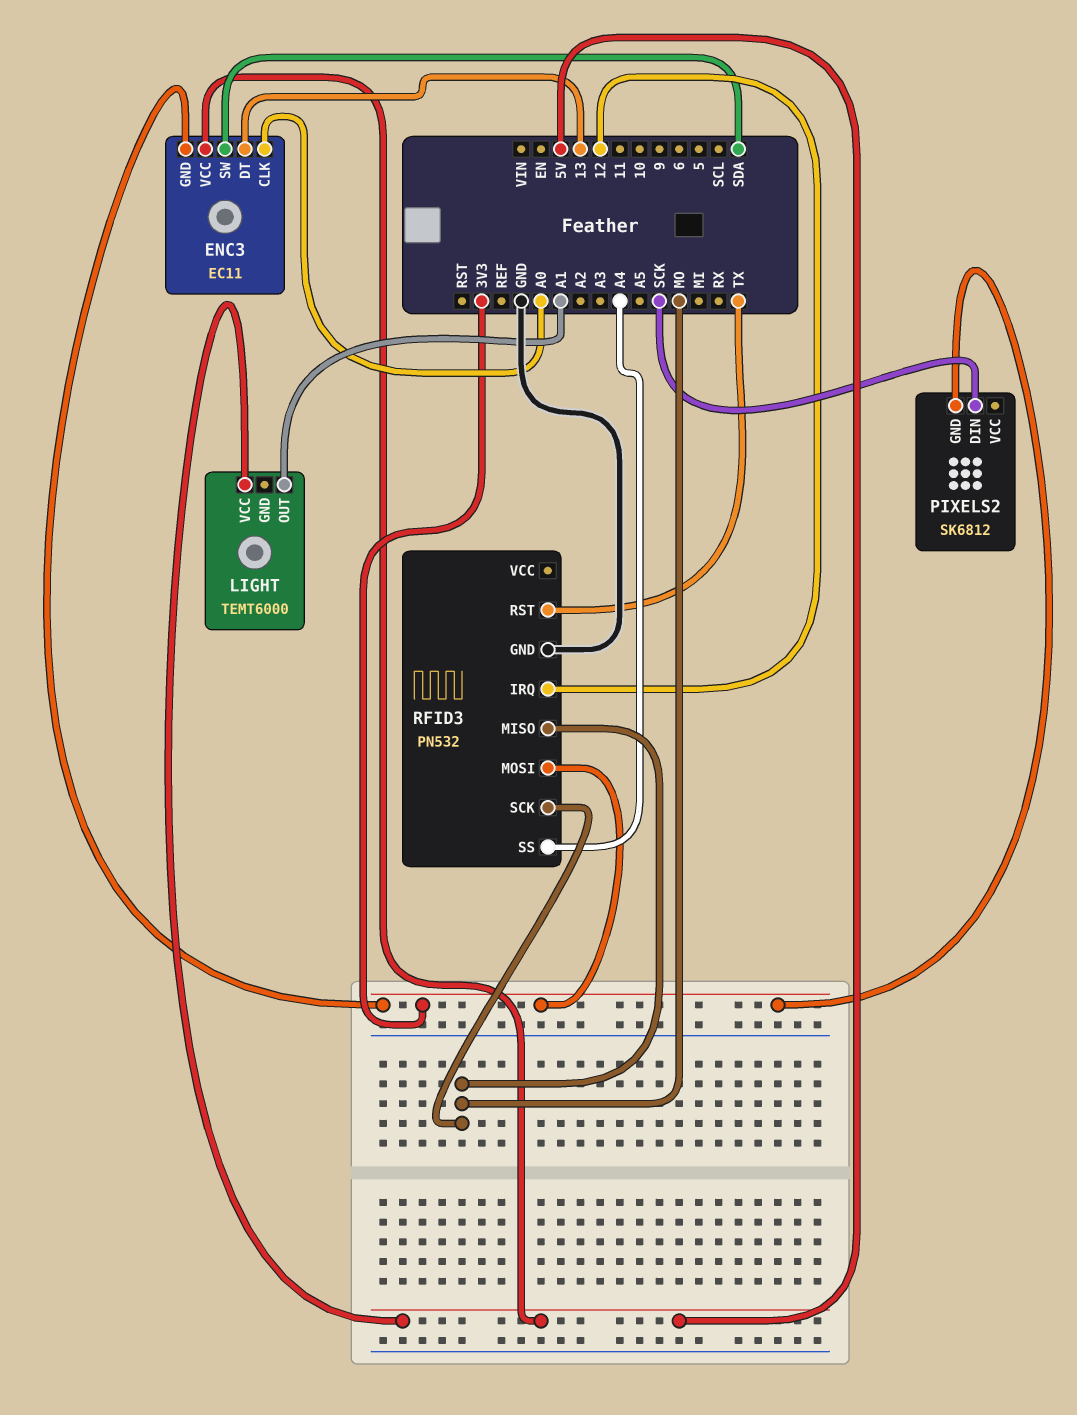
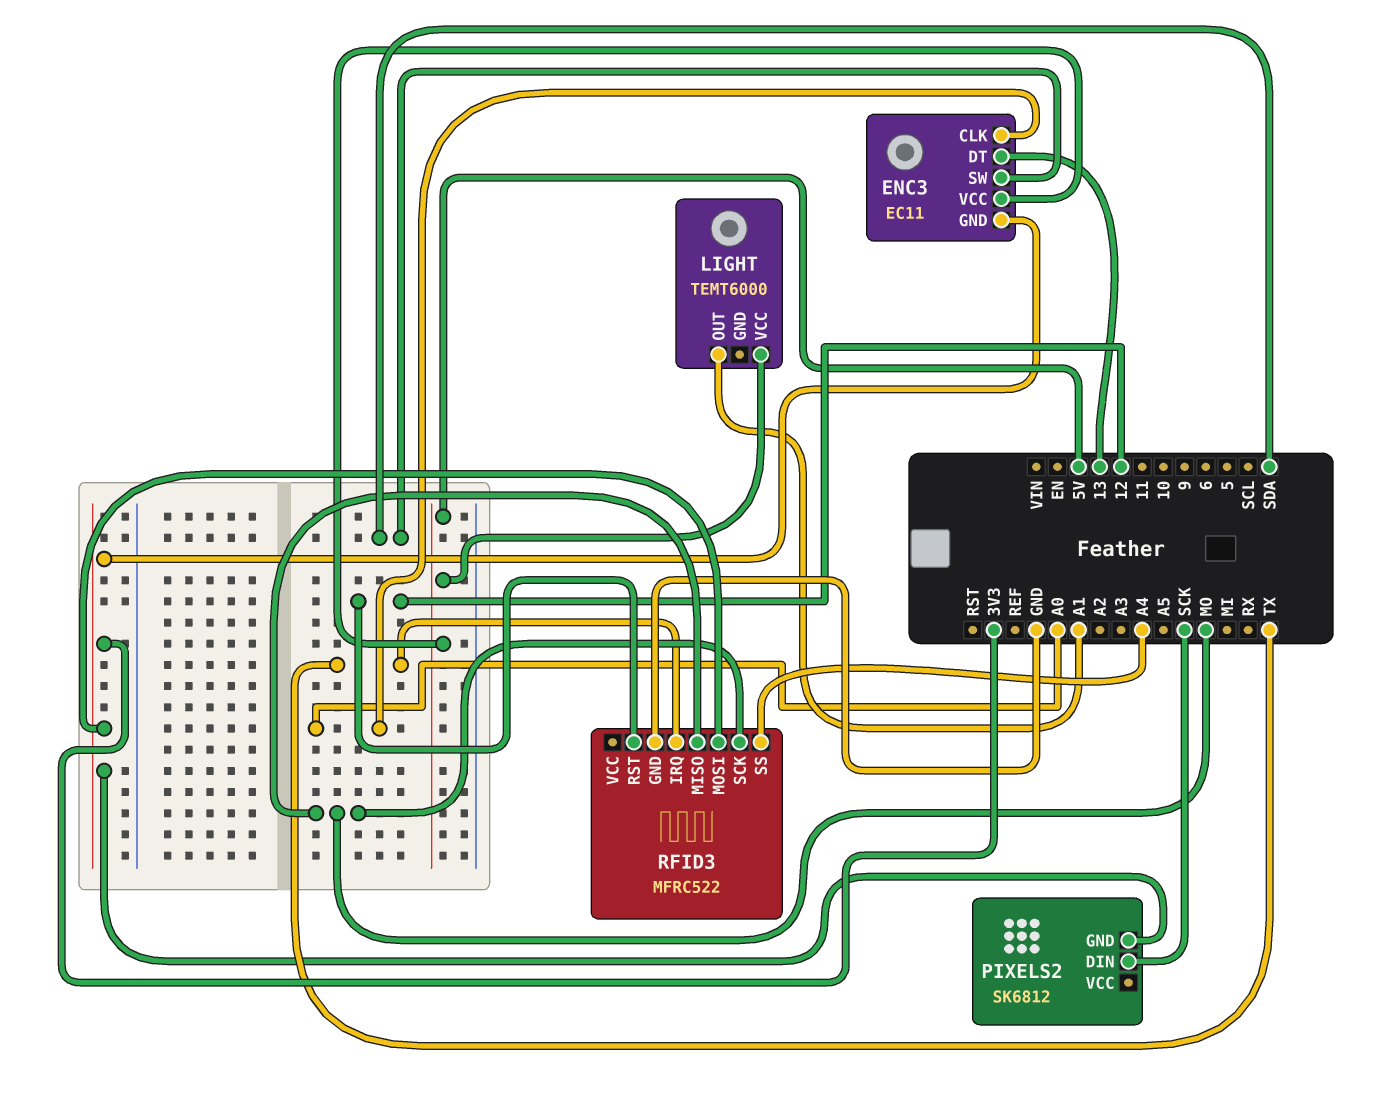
RFID3: PN532 -> MFRC522
RFID3 pin IRQ: 12 -> TX
RFID3 pin RST: TX -> 12

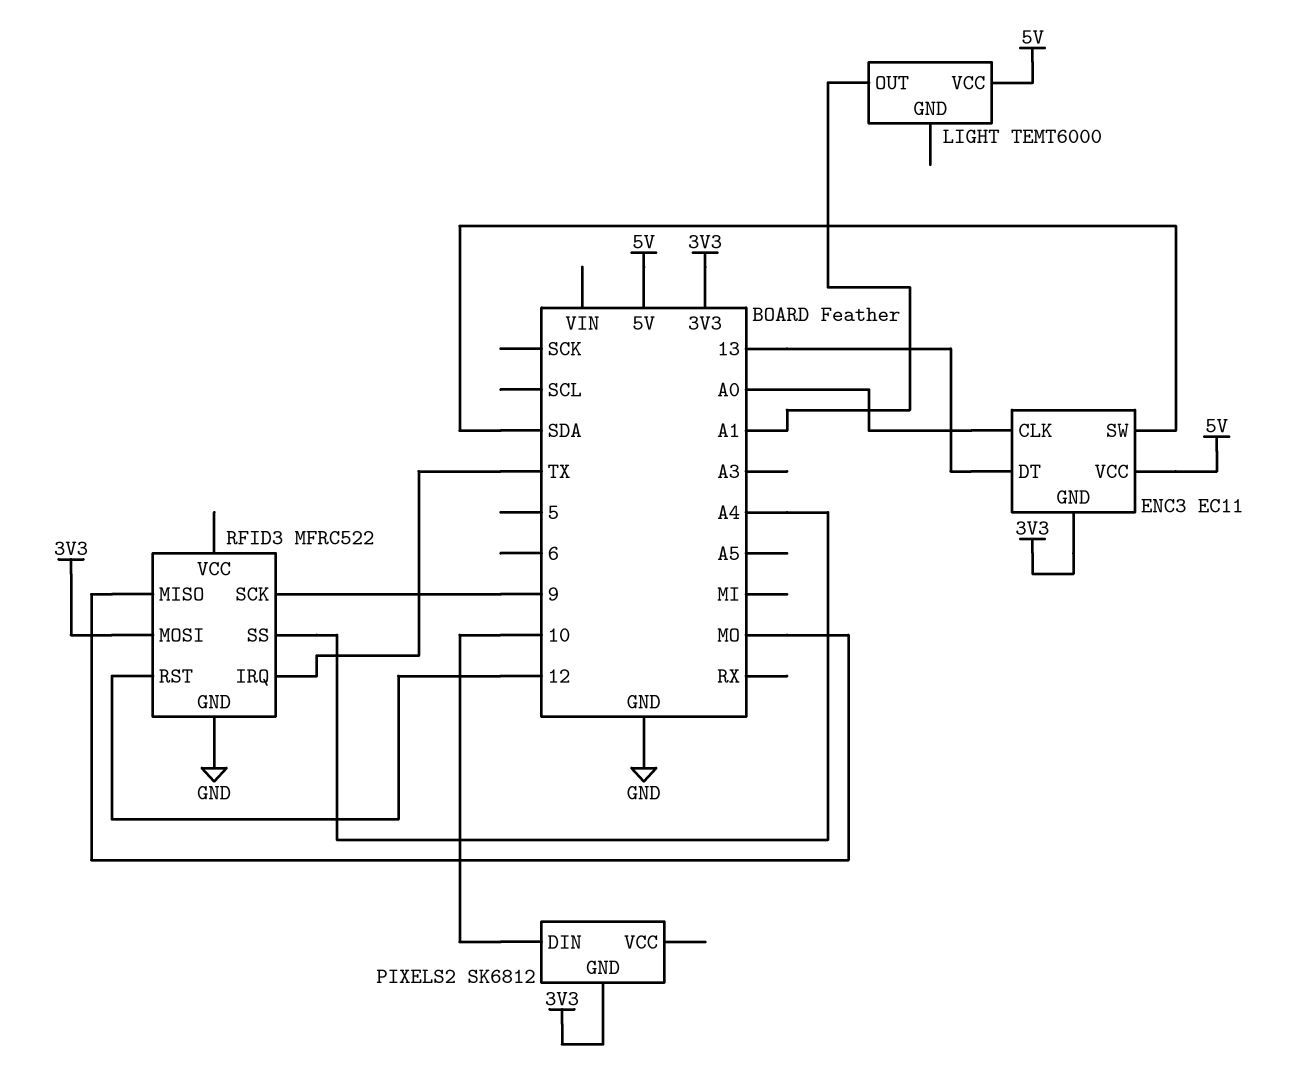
PIXELS2 pin DIN: SCK -> 10
RFID3 pin SCK: MO -> 9

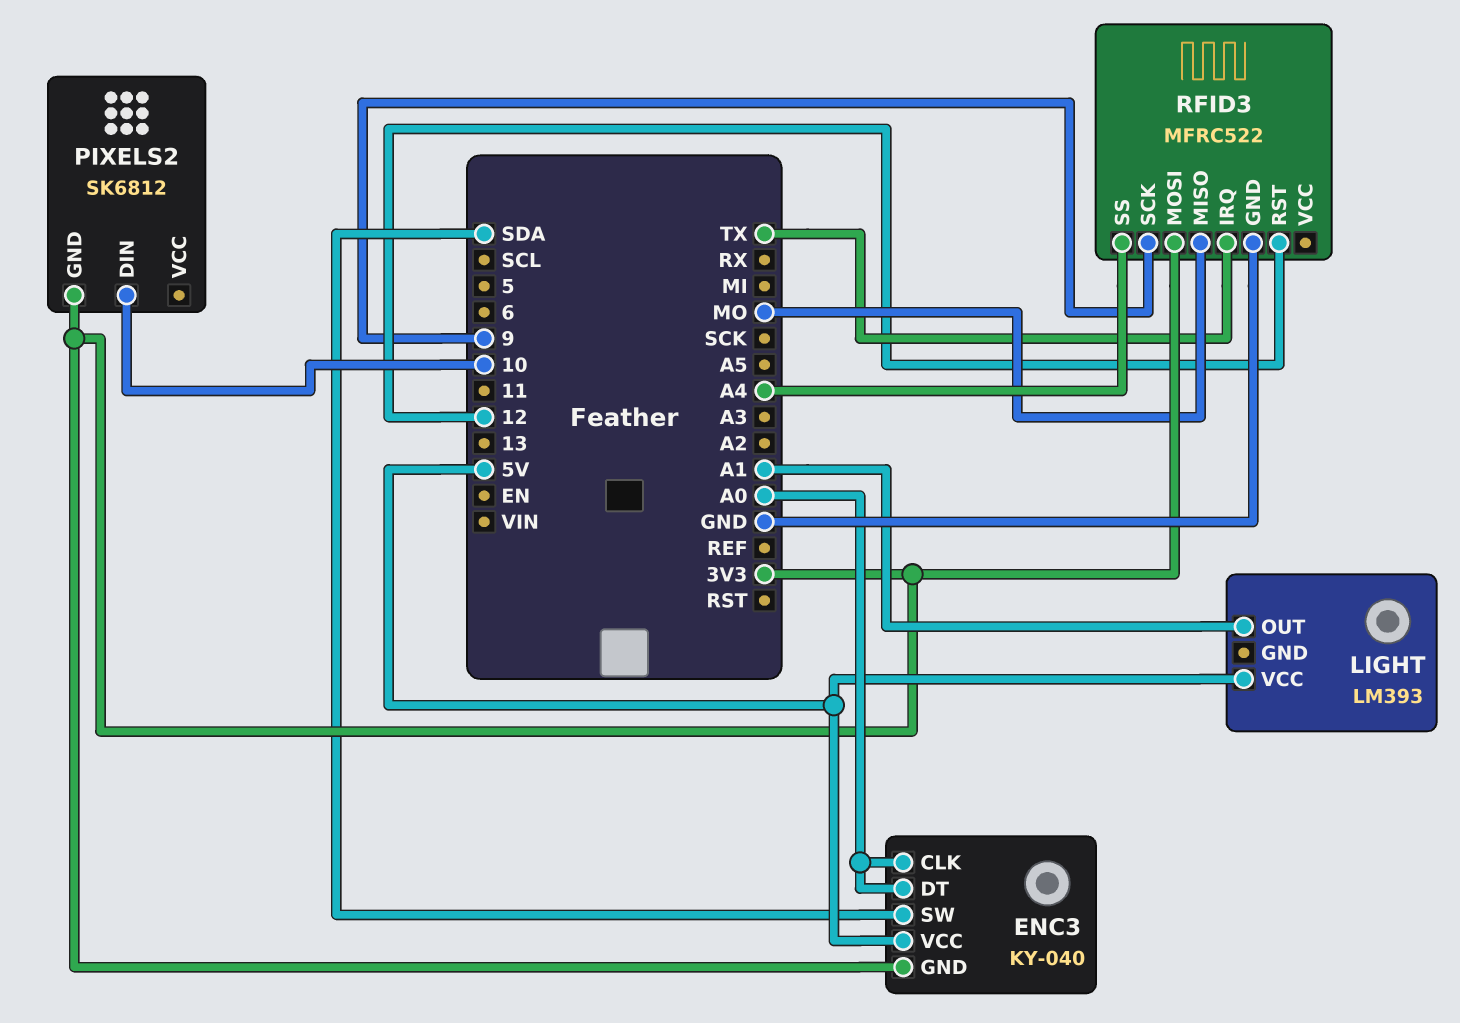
ENC3: EC11 -> KY-040
ENC3 pin DT: 13 -> A0
LIGHT: TEMT6000 -> LM393

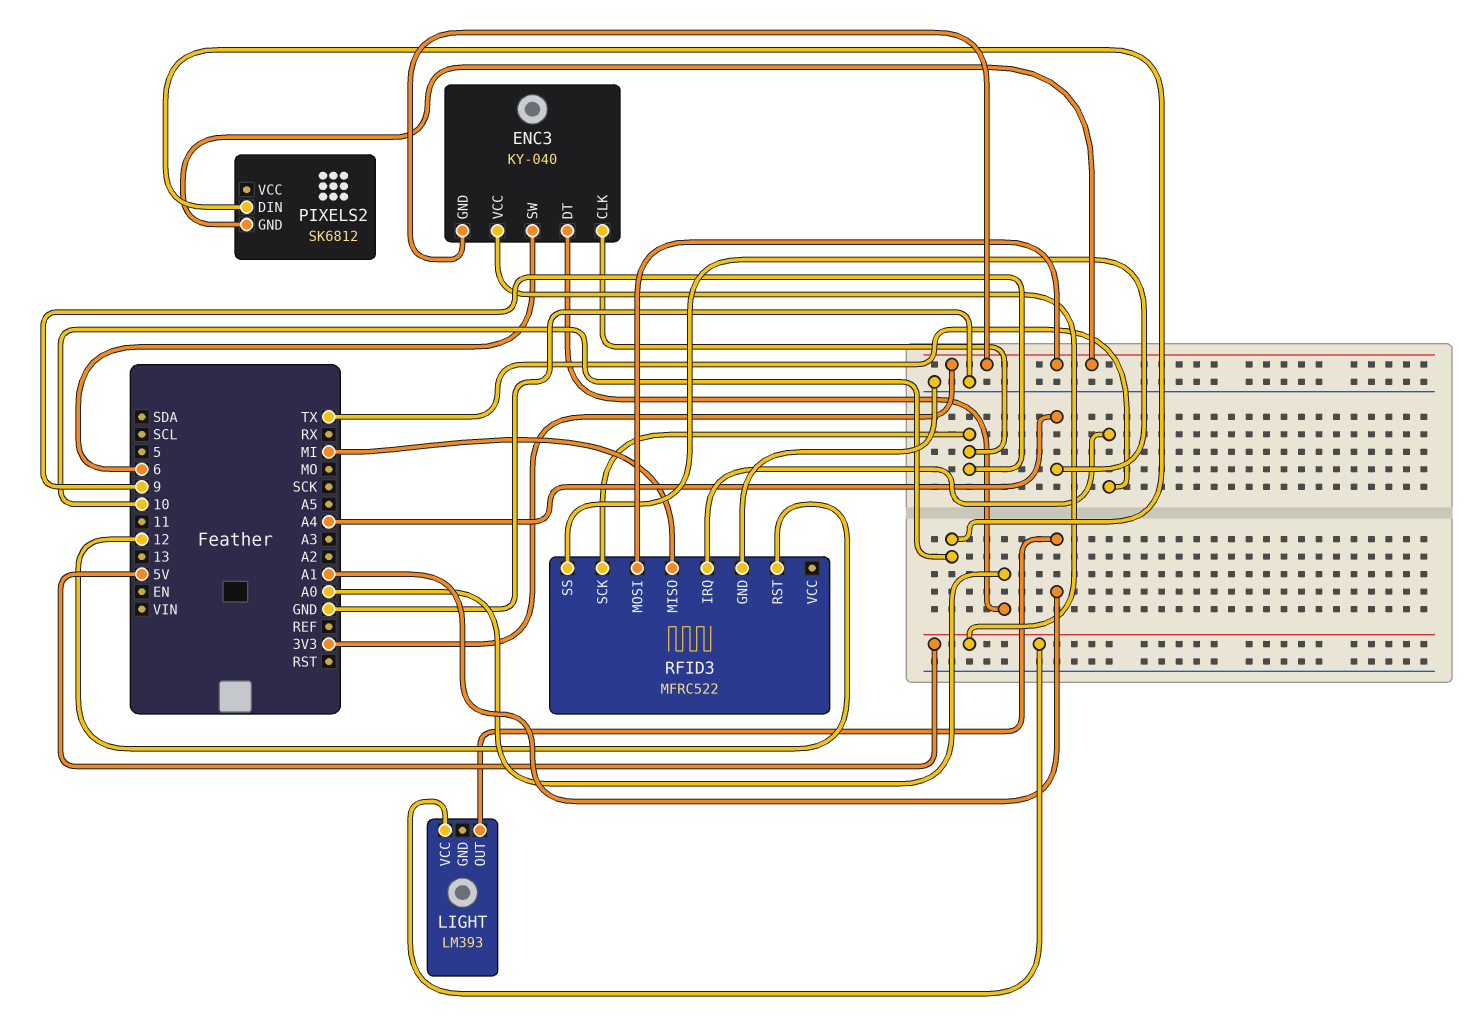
ENC3 pin CLK: A0 -> 9
ENC3 pin SW: SDA -> 6
RFID3 pin MISO: MO -> MI

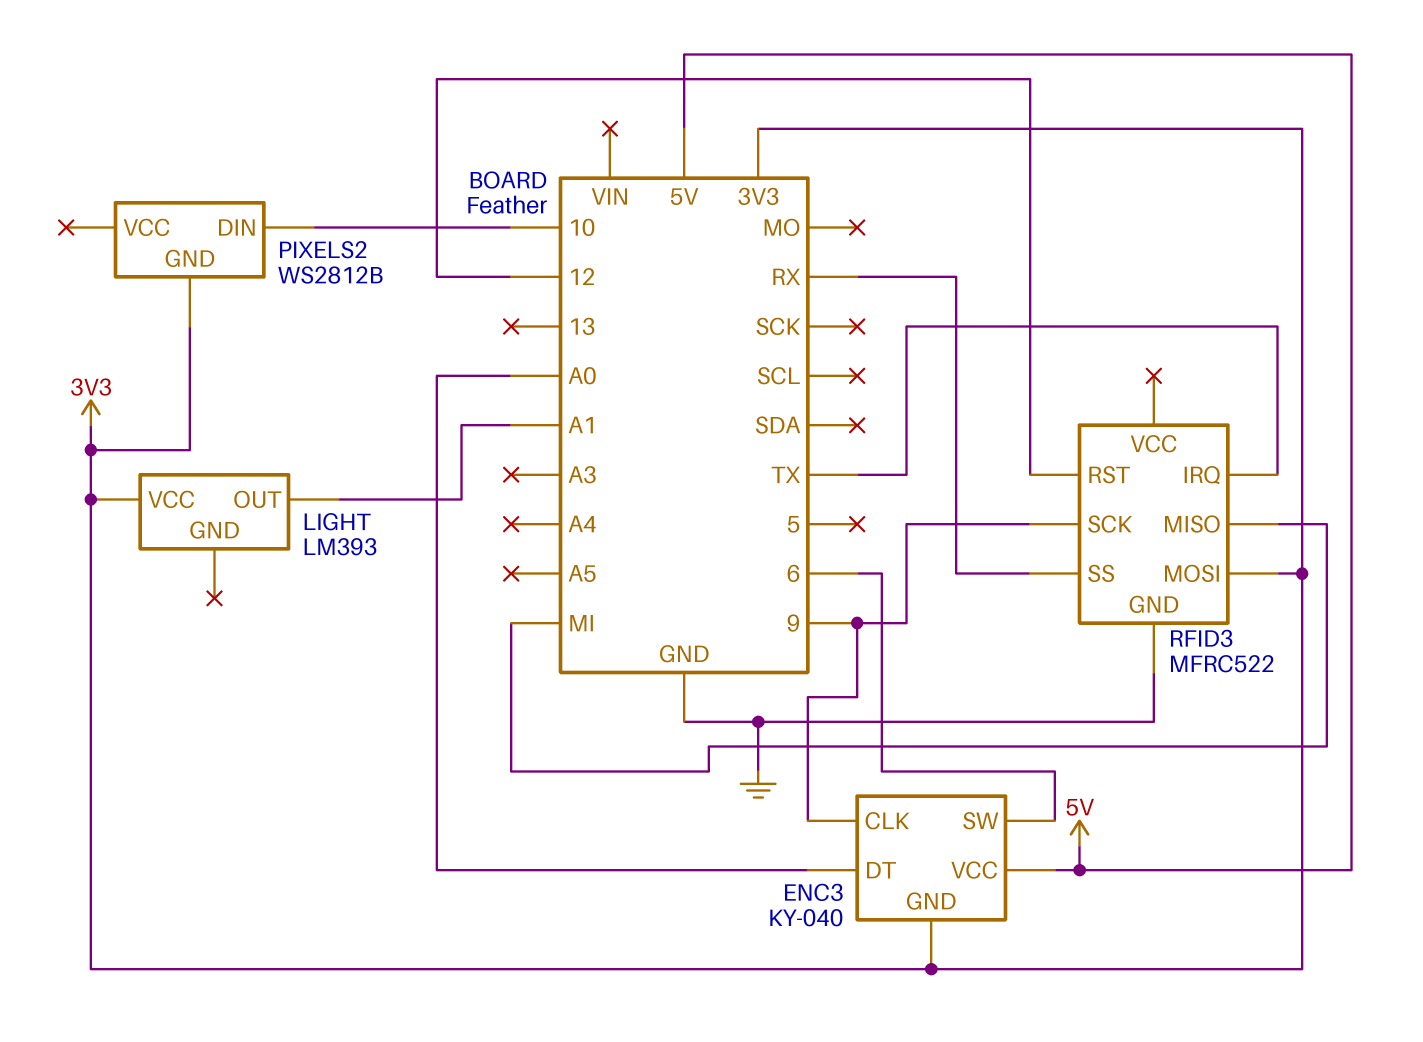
LIGHT pin VCC: 5V -> 3V3
PIXELS2: SK6812 -> WS2812B
RFID3 pin SS: A4 -> RX

